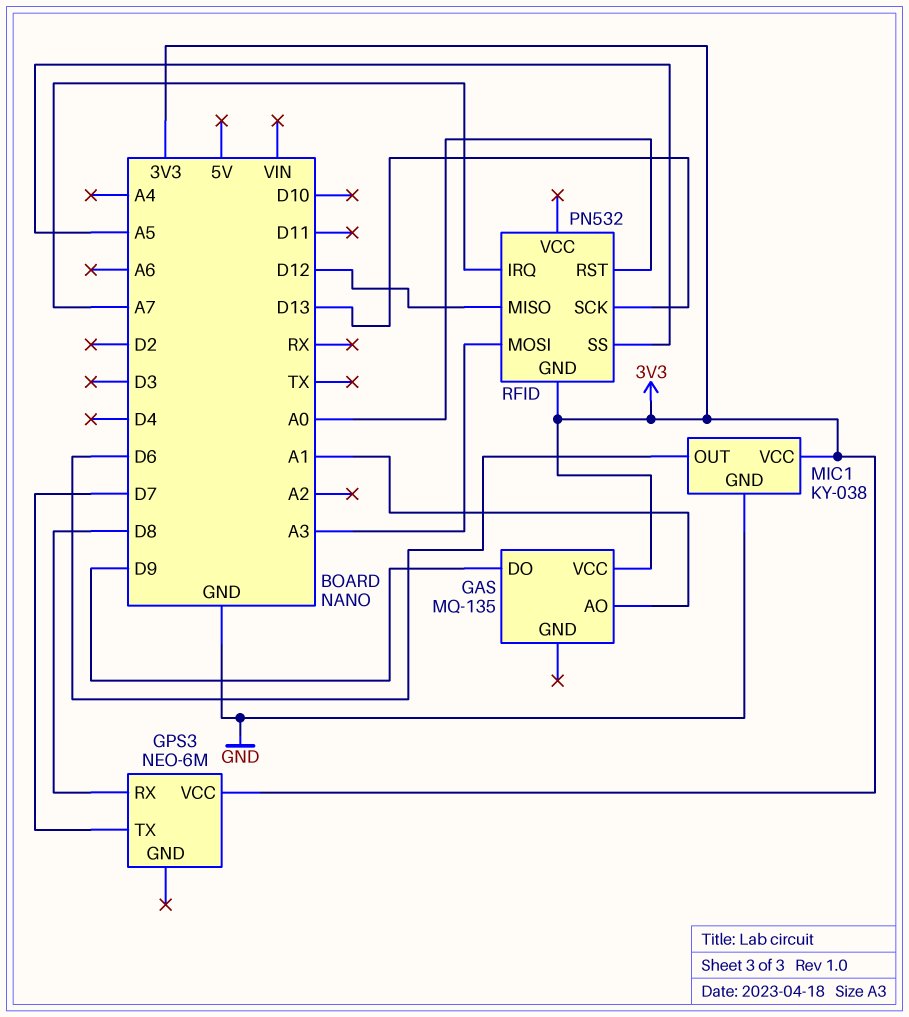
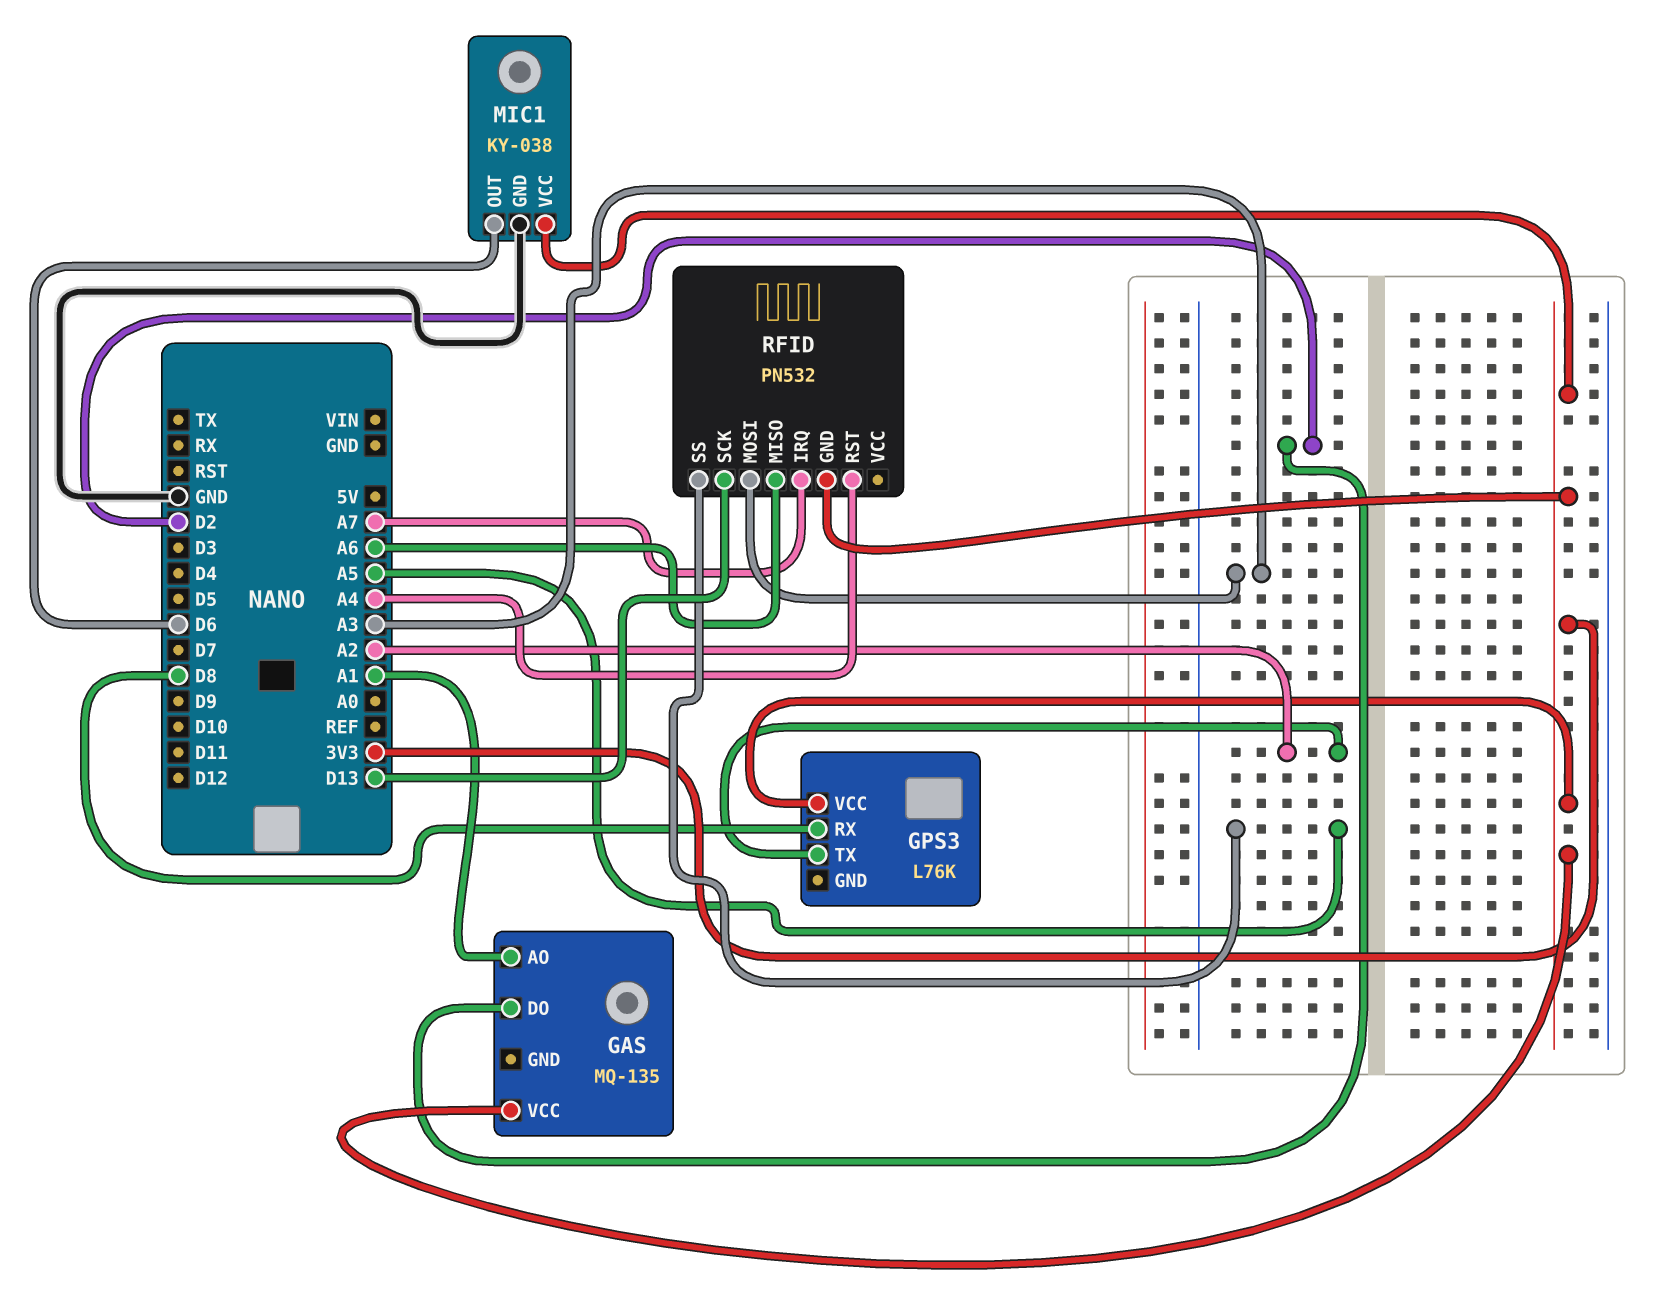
GAS pin DO: D9 -> D2
GPS3: NEO-6M -> L76K
GPS3 pin TX: D7 -> A2
RFID pin MISO: D12 -> A6
RFID pin RST: A0 -> A4

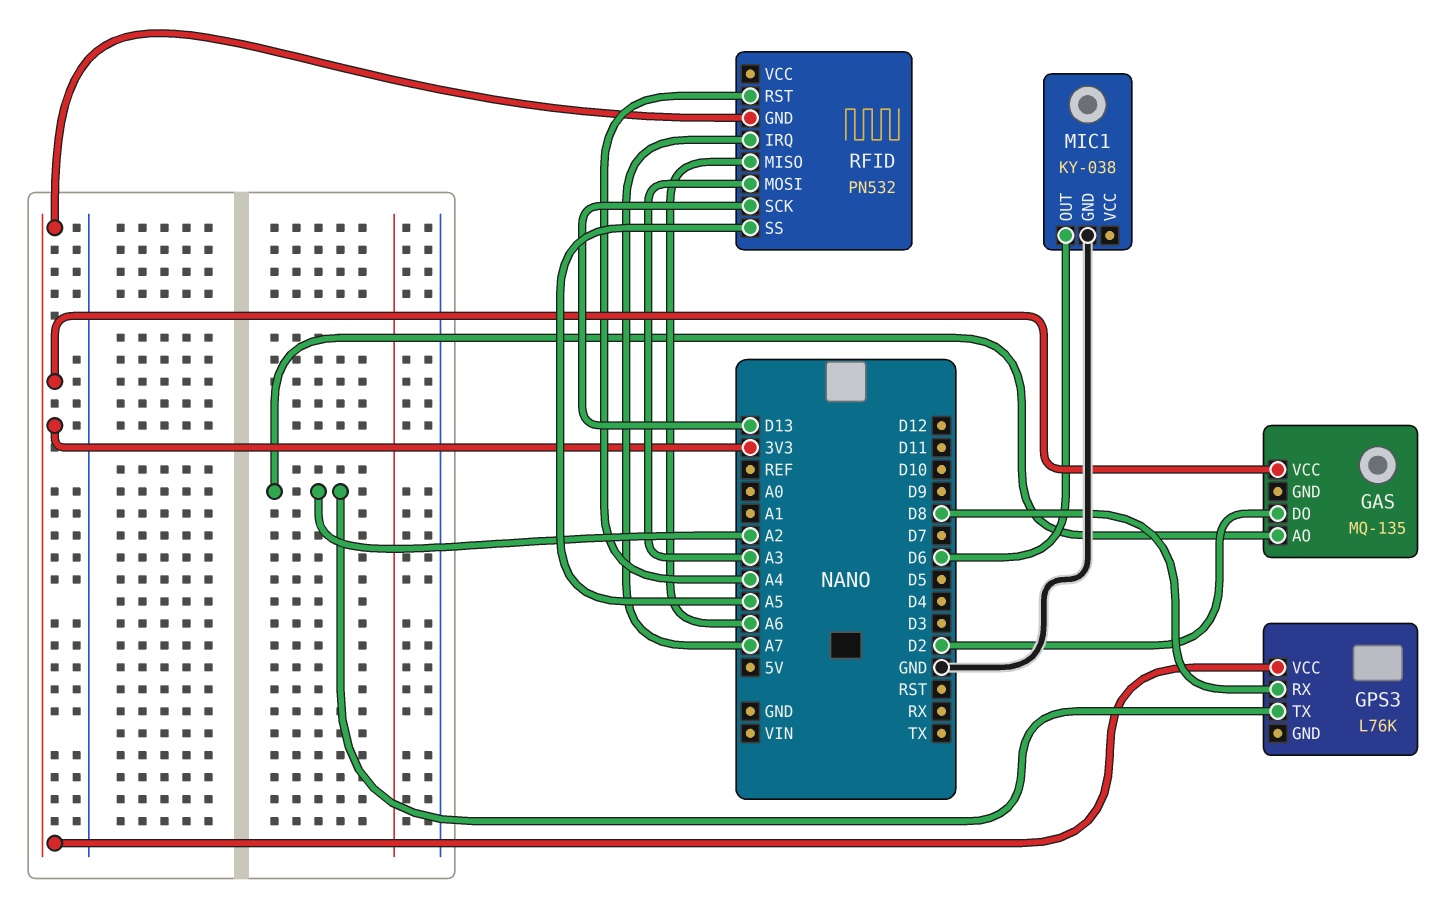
GAS pin AO: A1 -> A2
MIC1 pin VCC: 3V3 -> none

